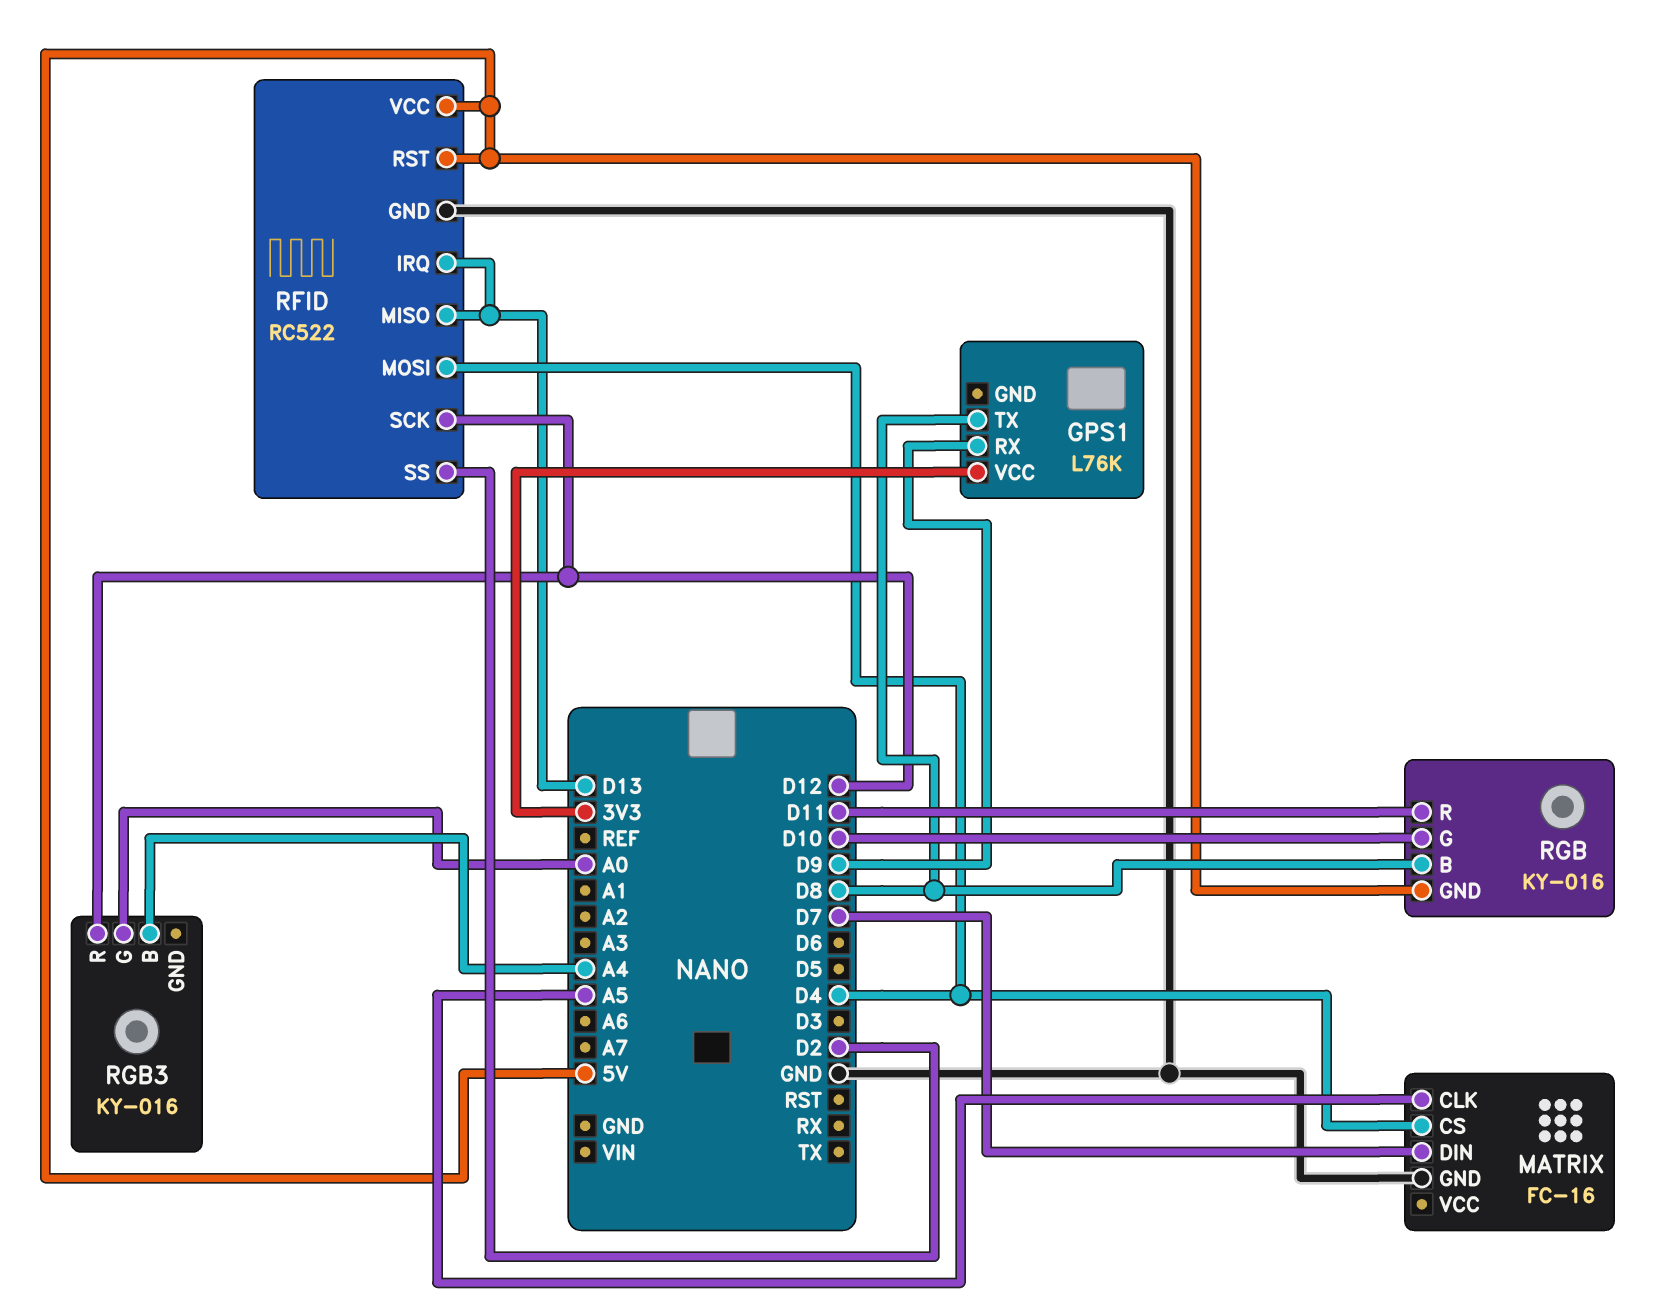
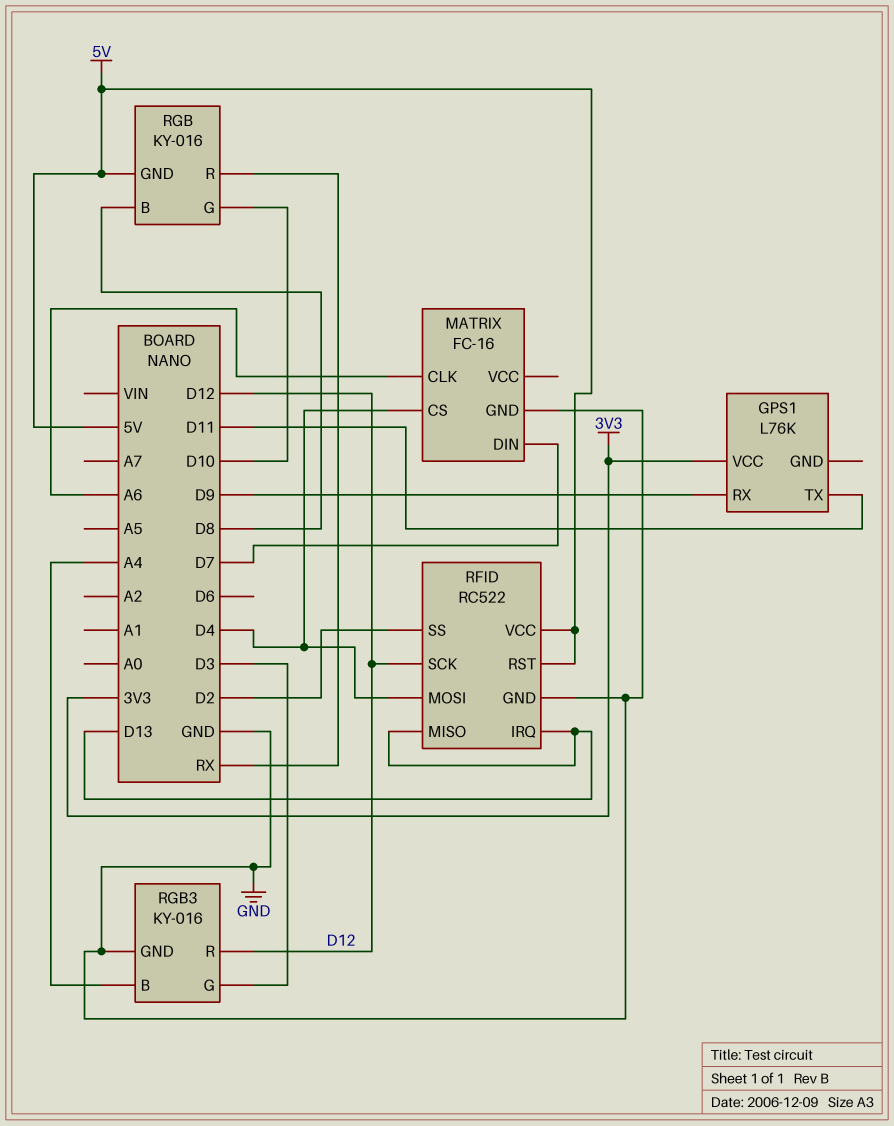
GPS1 pin TX: D8 -> D11
MATRIX pin CLK: A5 -> A6
RGB pin R: D11 -> RX
RGB3 pin G: A0 -> D3
RGB3 pin GND: none -> GND

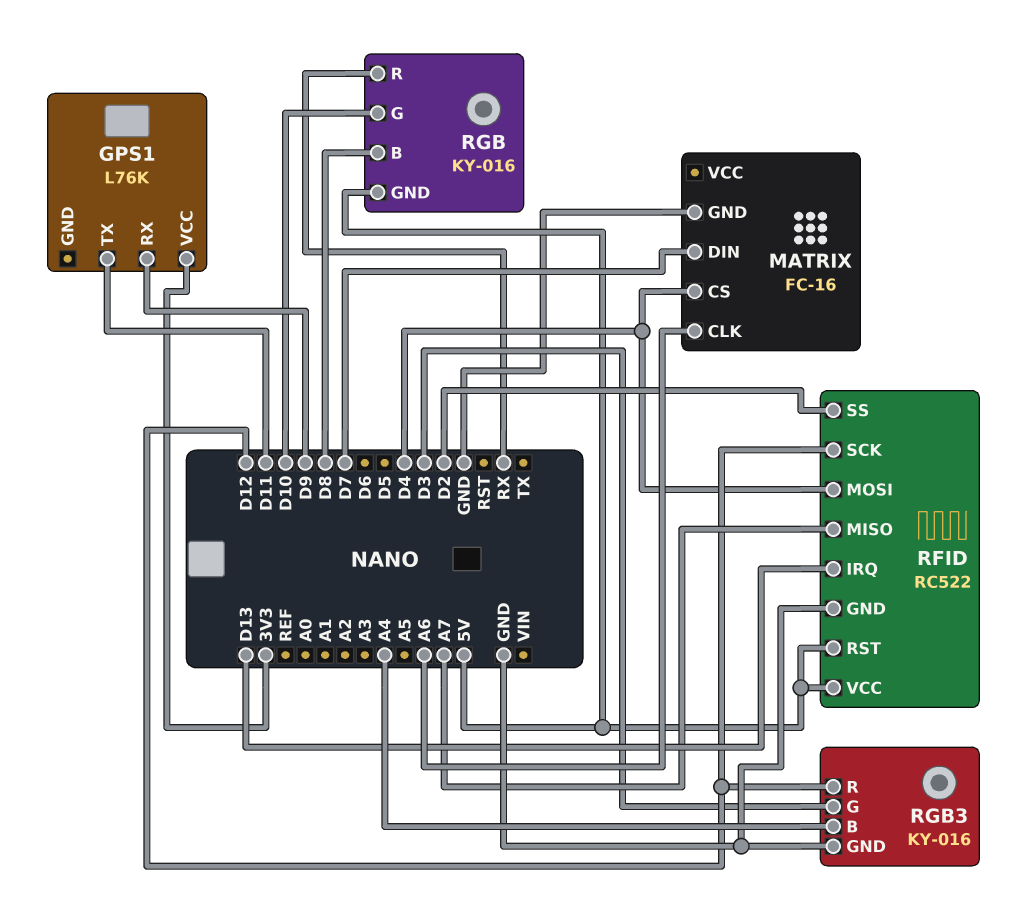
RFID pin MISO: D13 -> A7

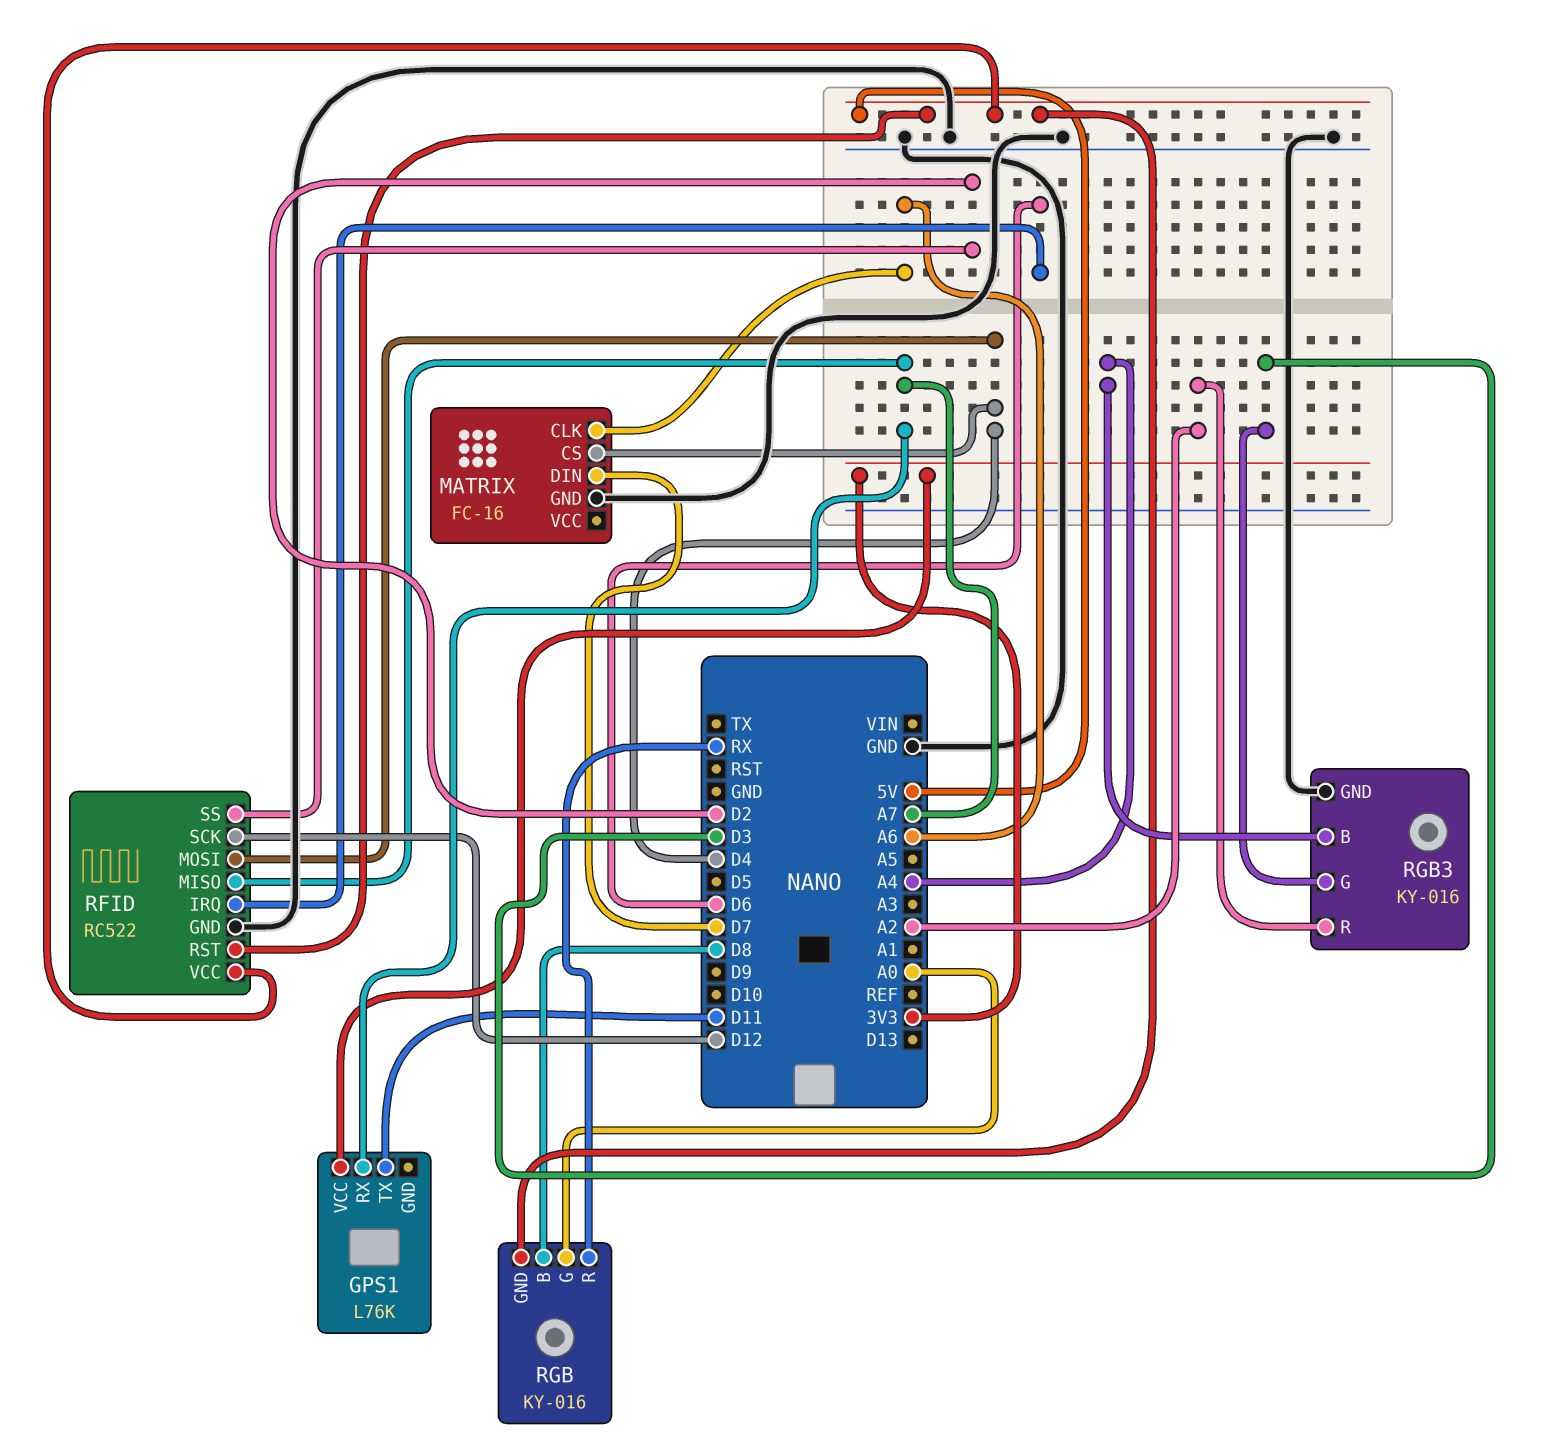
GPS1 pin RX: D9 -> A7
RFID pin IRQ: D13 -> D6
RGB pin G: D10 -> A0
RGB3 pin R: D12 -> A2

